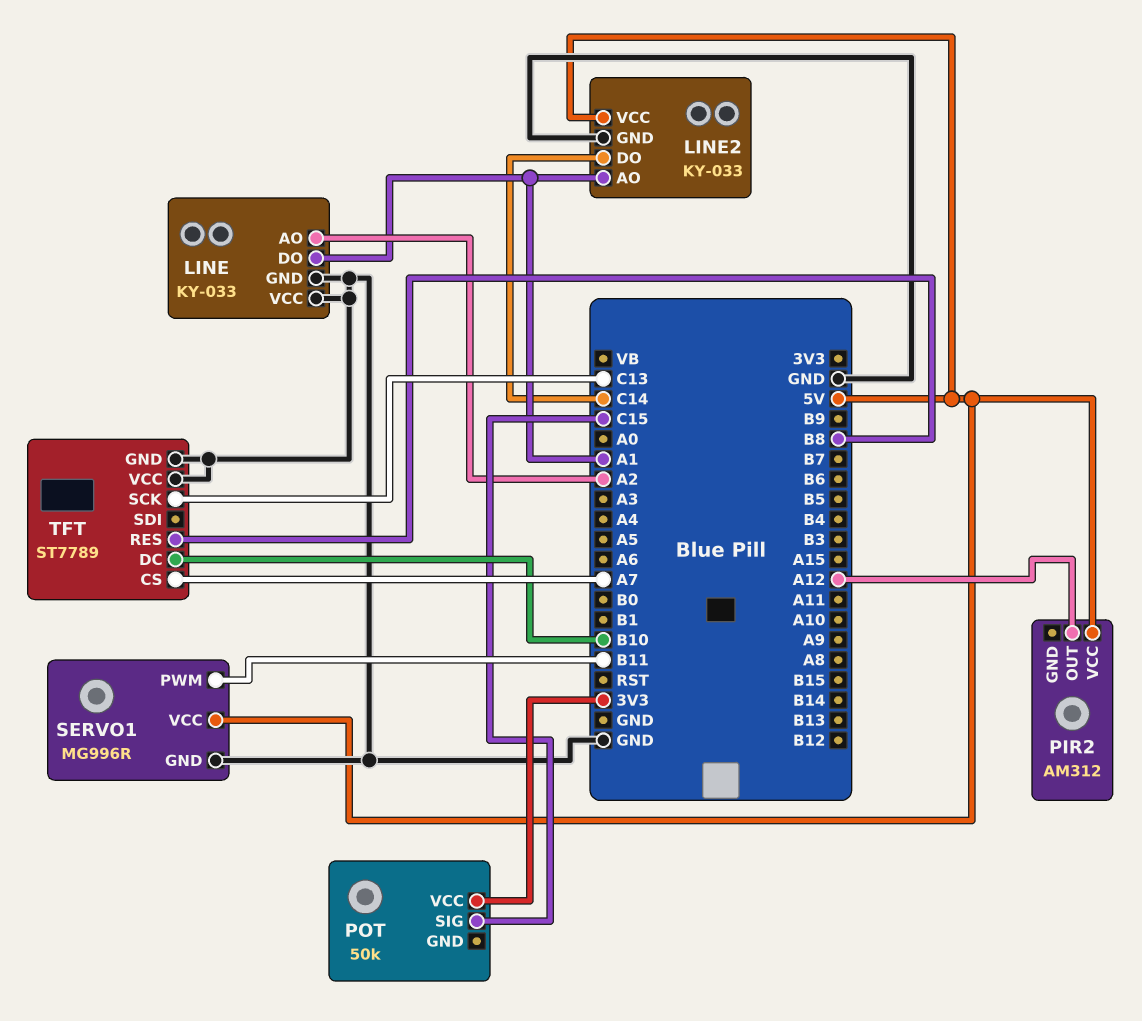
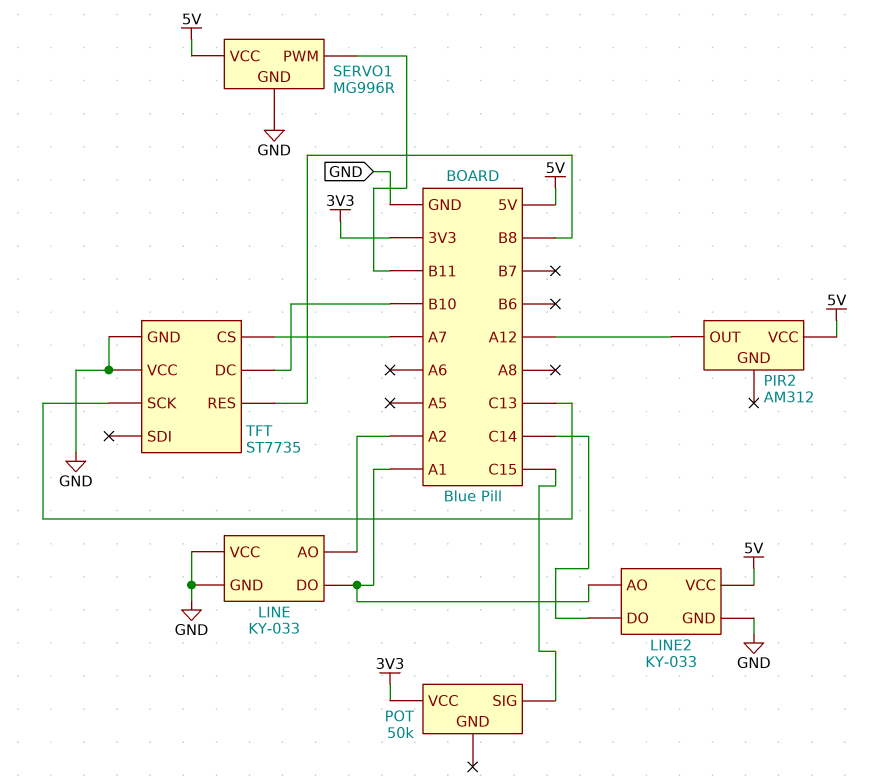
TFT: ST7789 -> ST7735

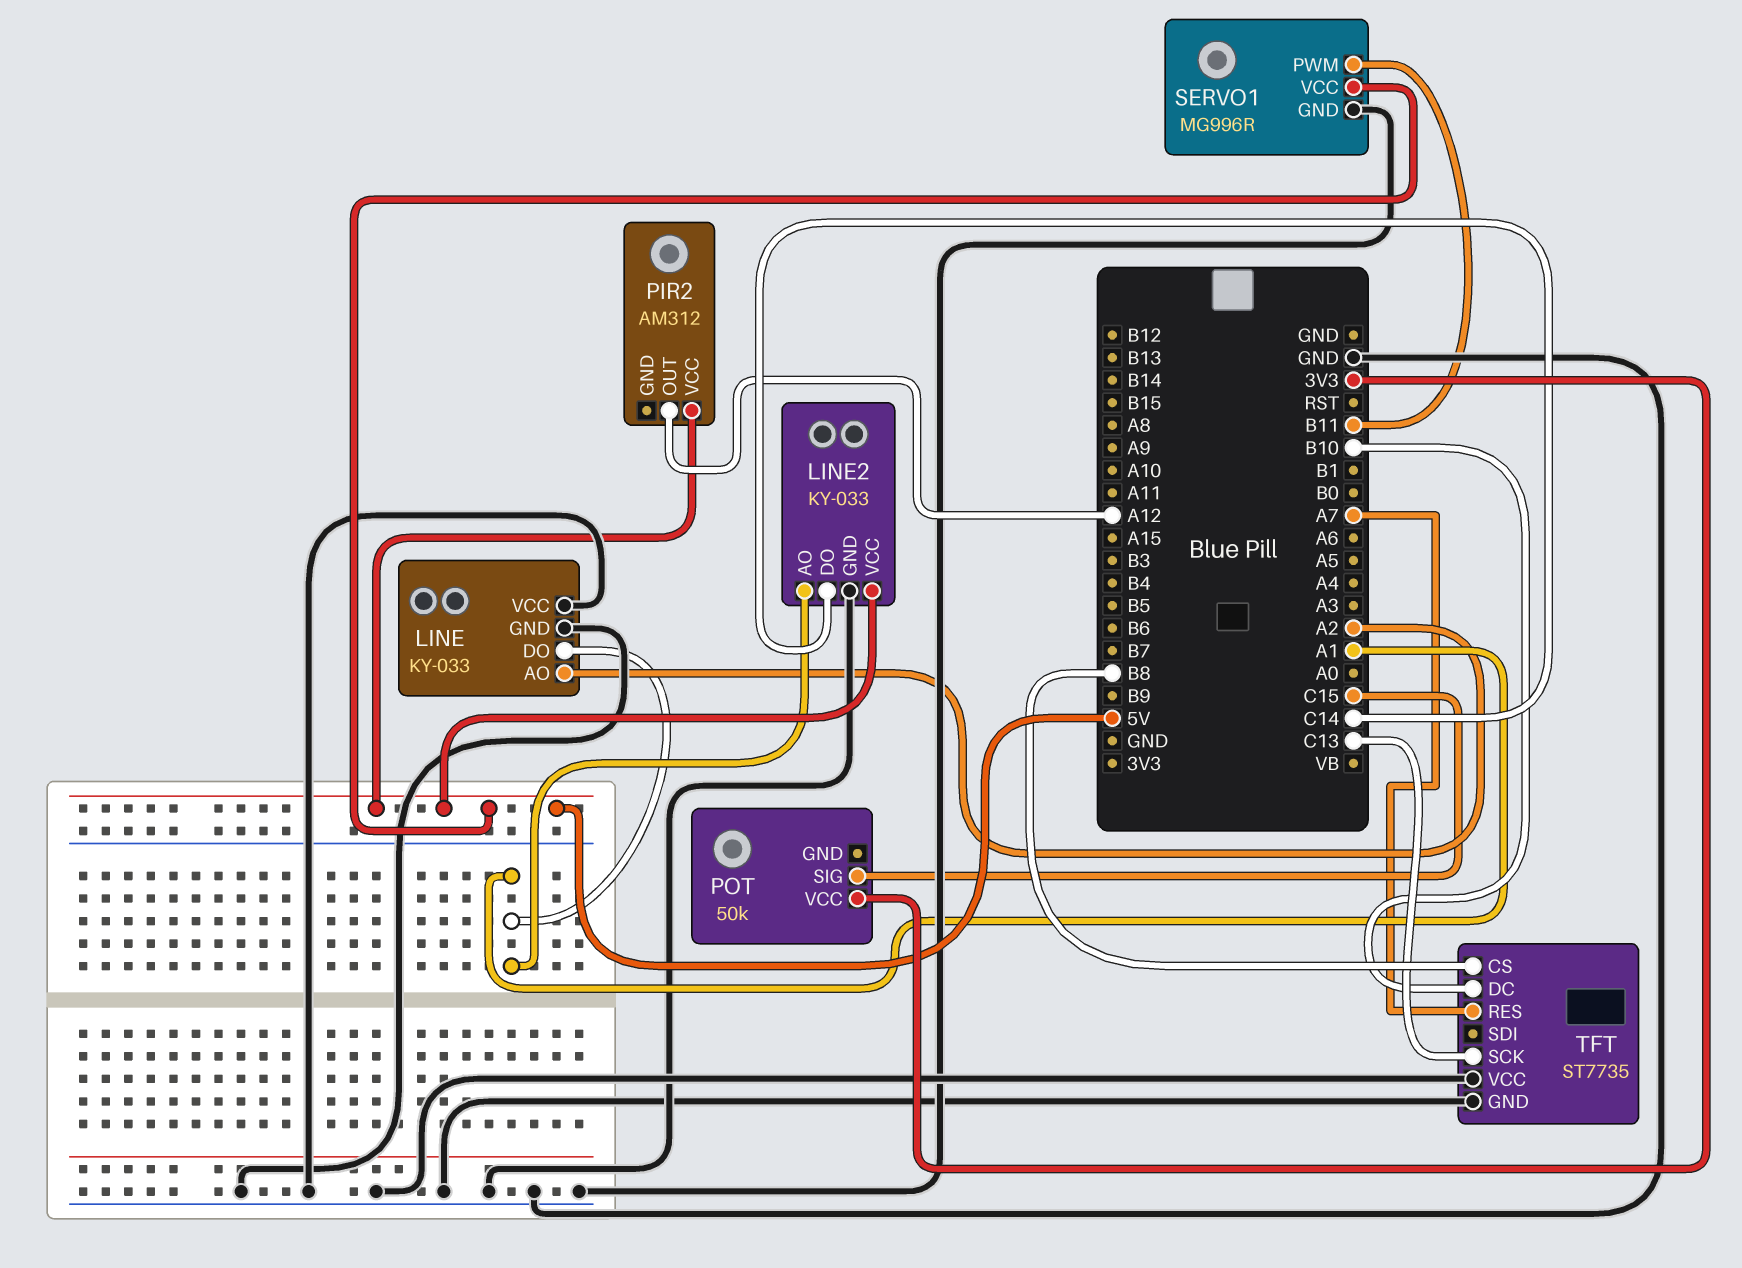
TFT pin CS: A7 -> B8
TFT pin RES: B8 -> A7

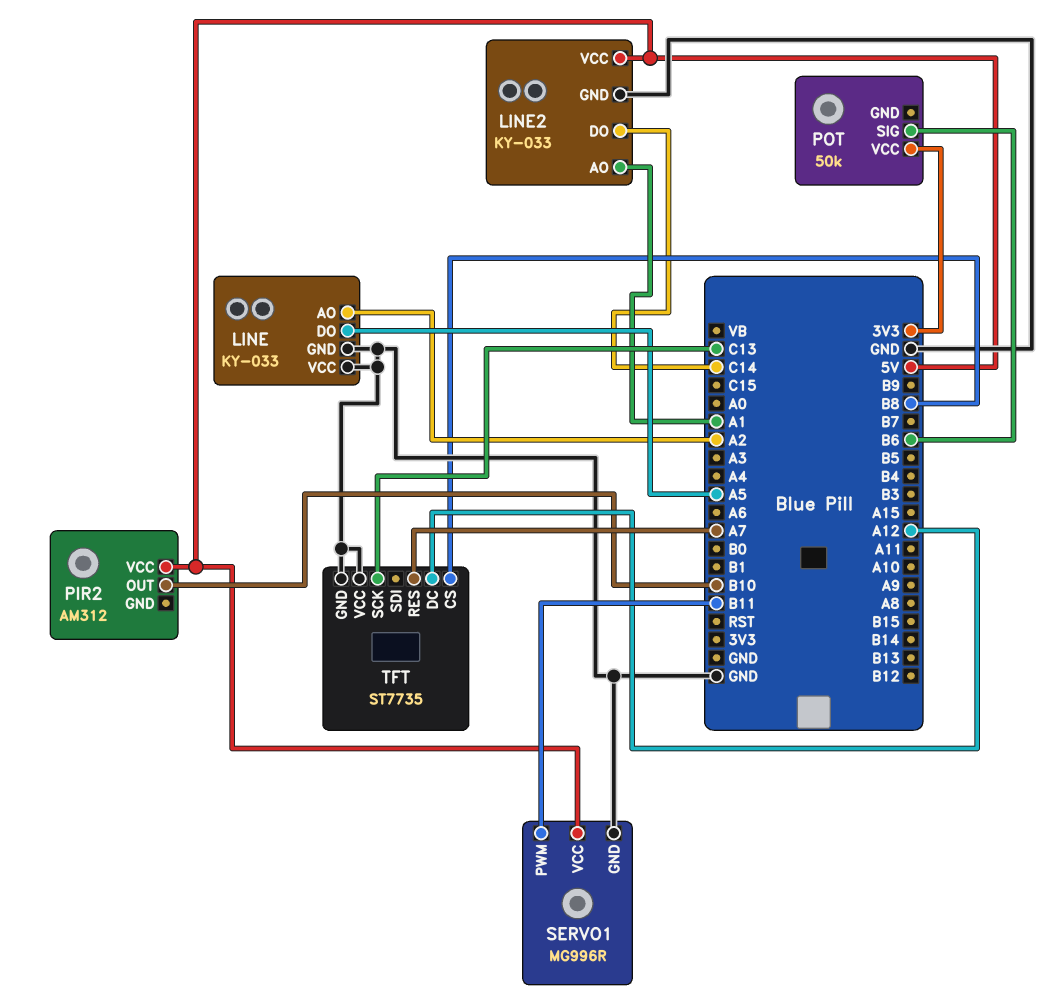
LINE pin DO: A1 -> A5
PIR2 pin OUT: A12 -> B10
POT pin SIG: C15 -> B6
TFT pin DC: B10 -> A12

